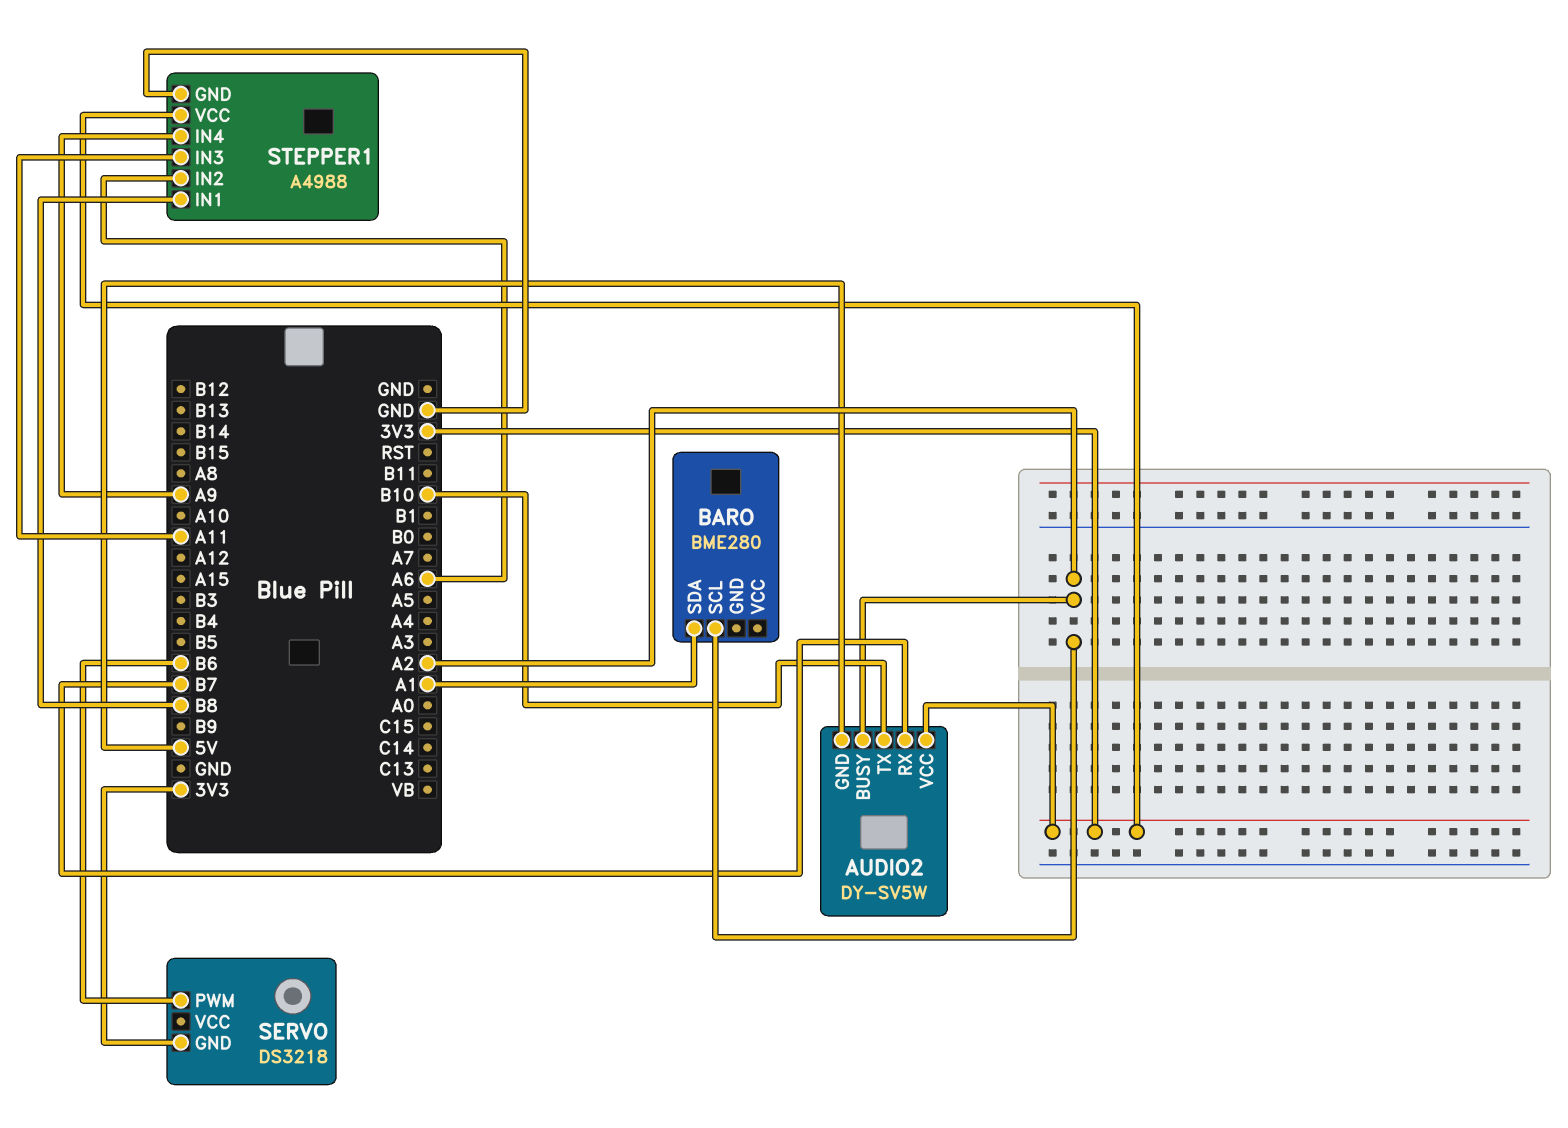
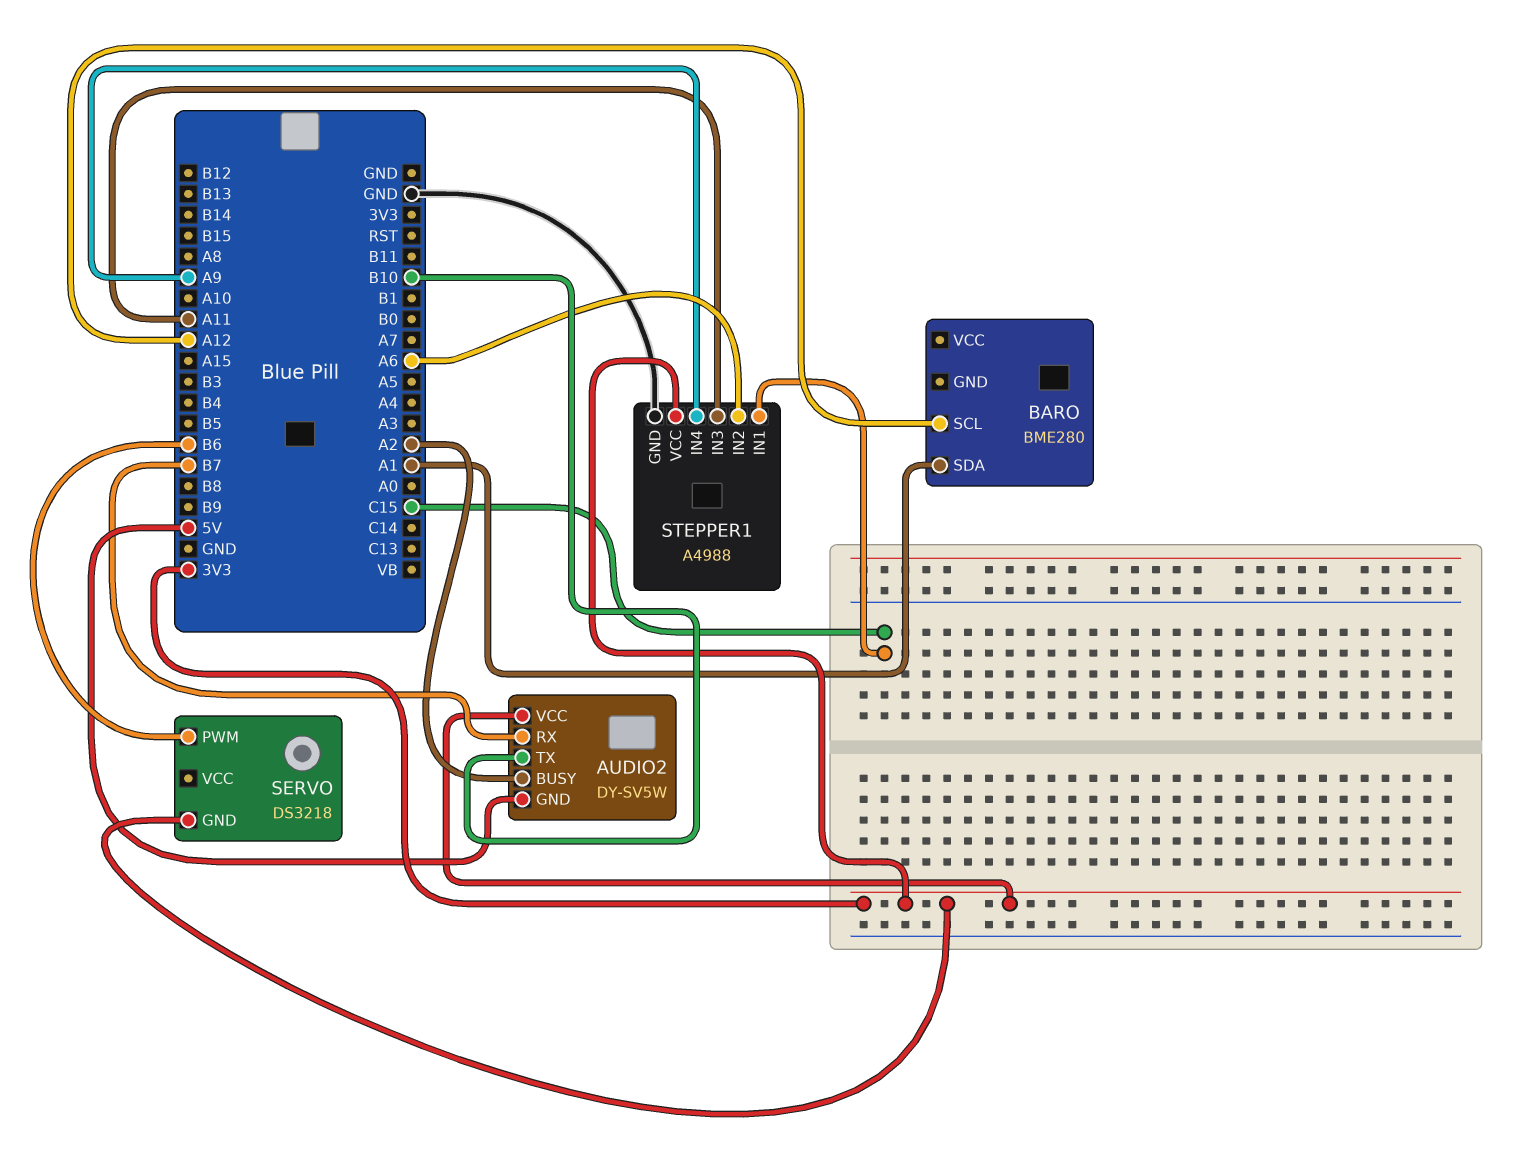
BARO pin SCL: A2 -> A12
STEPPER1 pin IN1: B8 -> C15

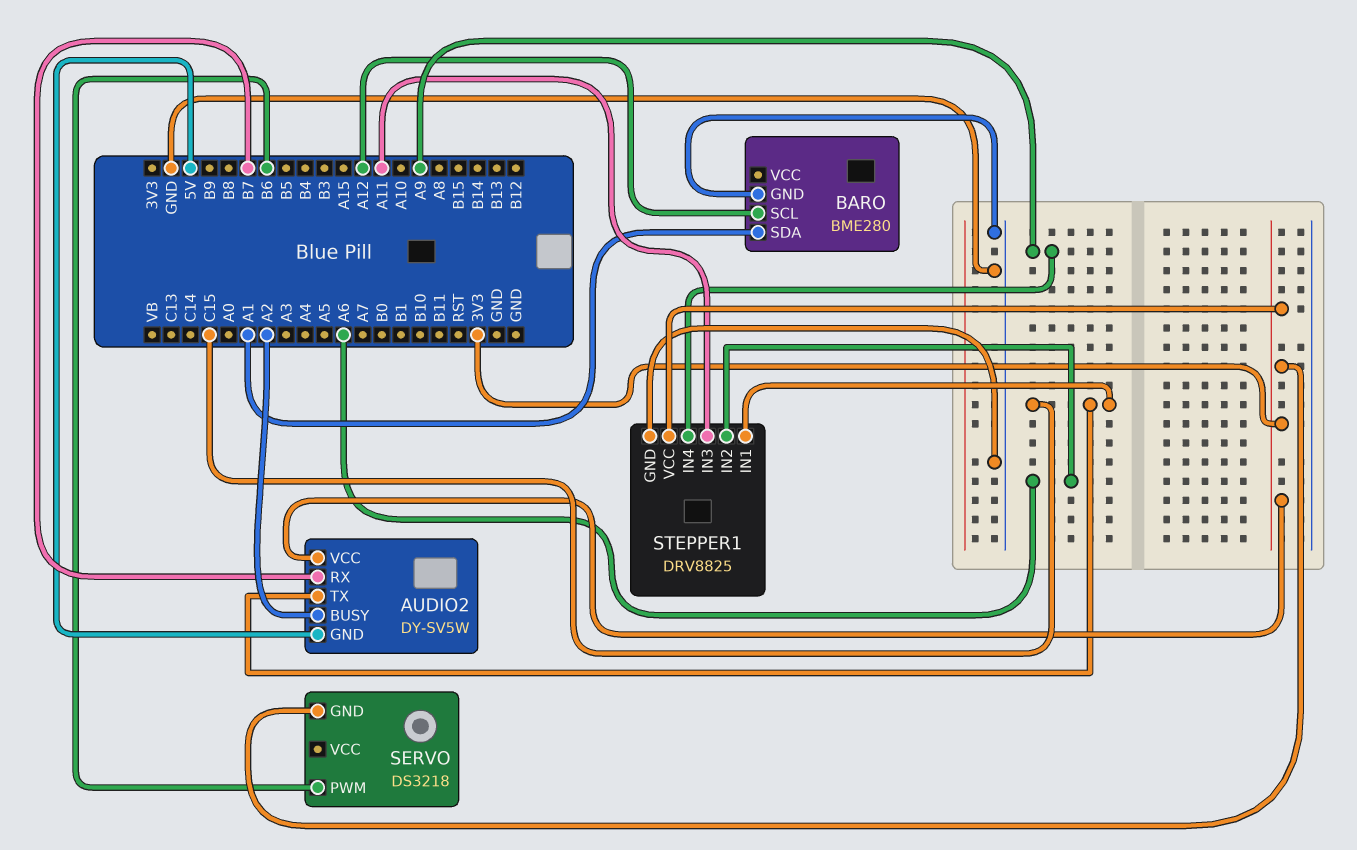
AUDIO2 pin TX: B10 -> C15
BARO pin GND: none -> GND
STEPPER1: A4988 -> DRV8825

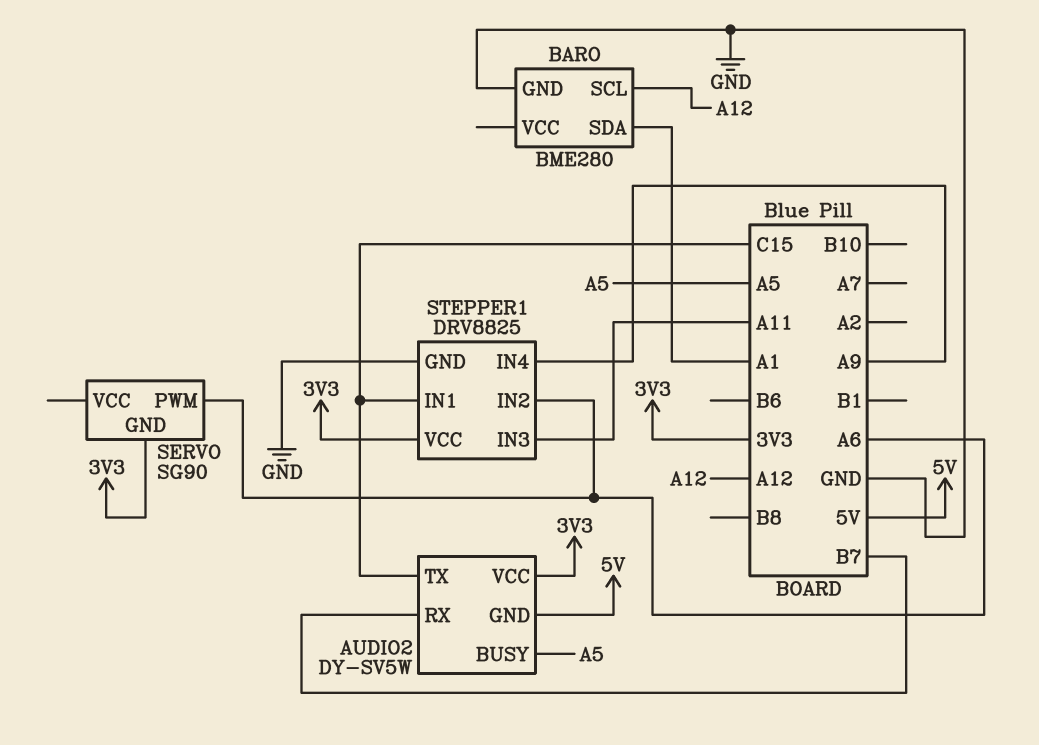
AUDIO2 pin BUSY: A2 -> A5
SERVO: DS3218 -> SG90
SERVO pin PWM: B6 -> A6

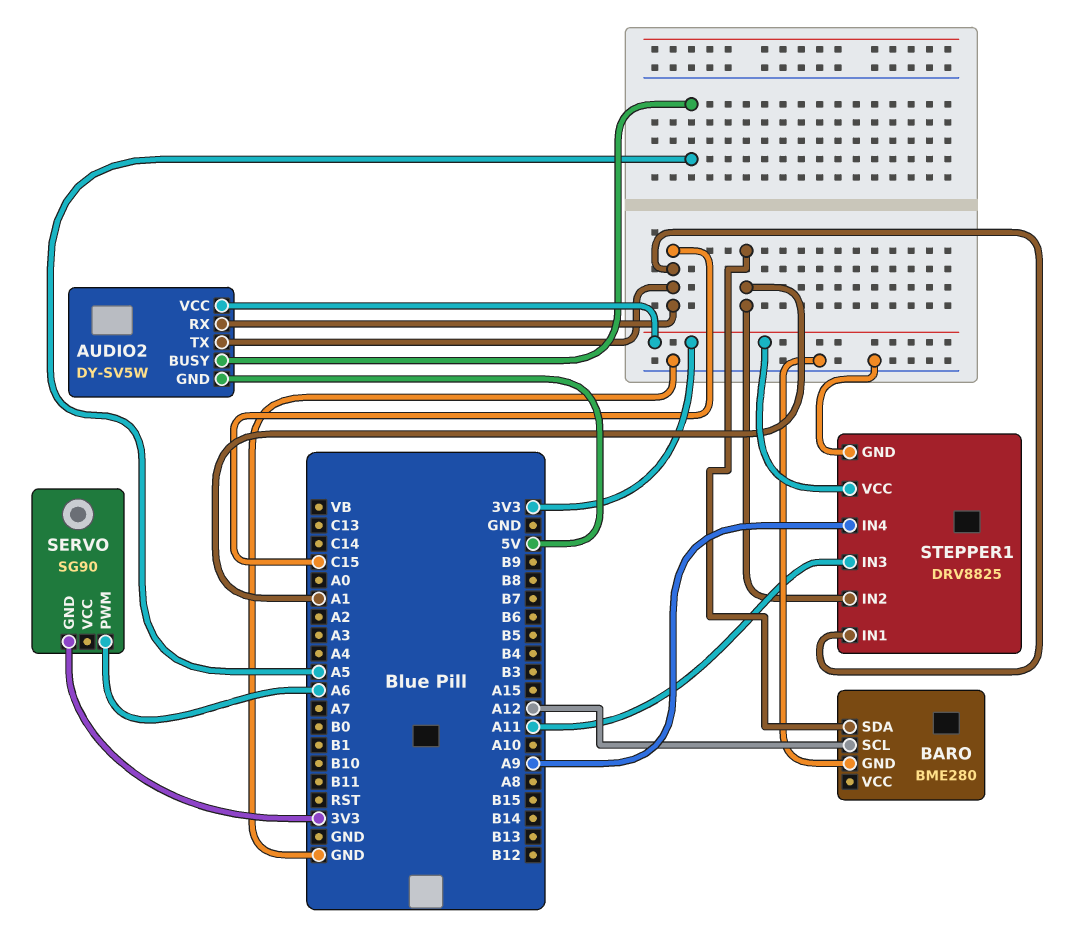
AUDIO2 pin RX: B7 -> C15
STEPPER1 pin IN2: A6 -> A1

